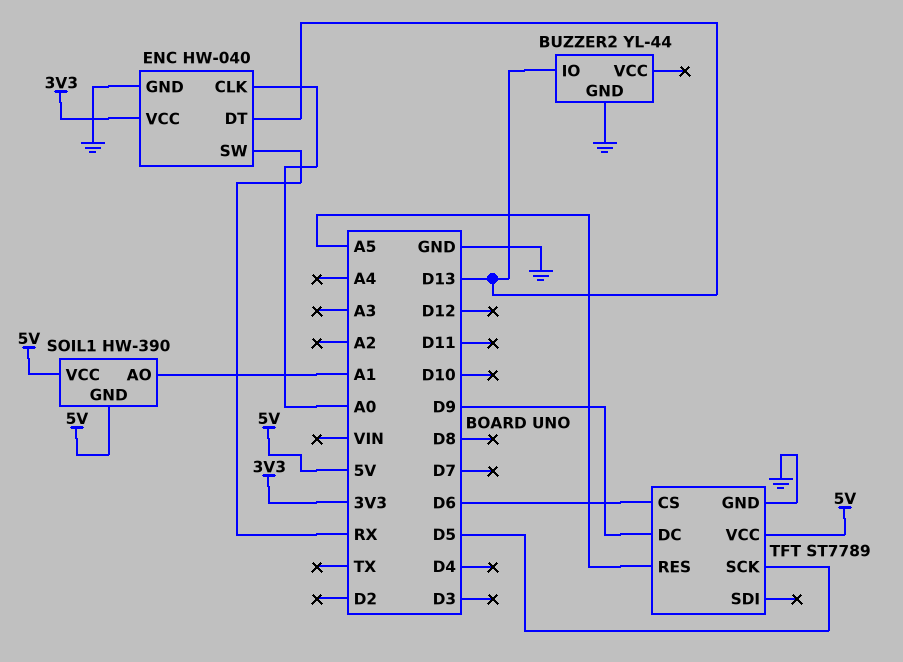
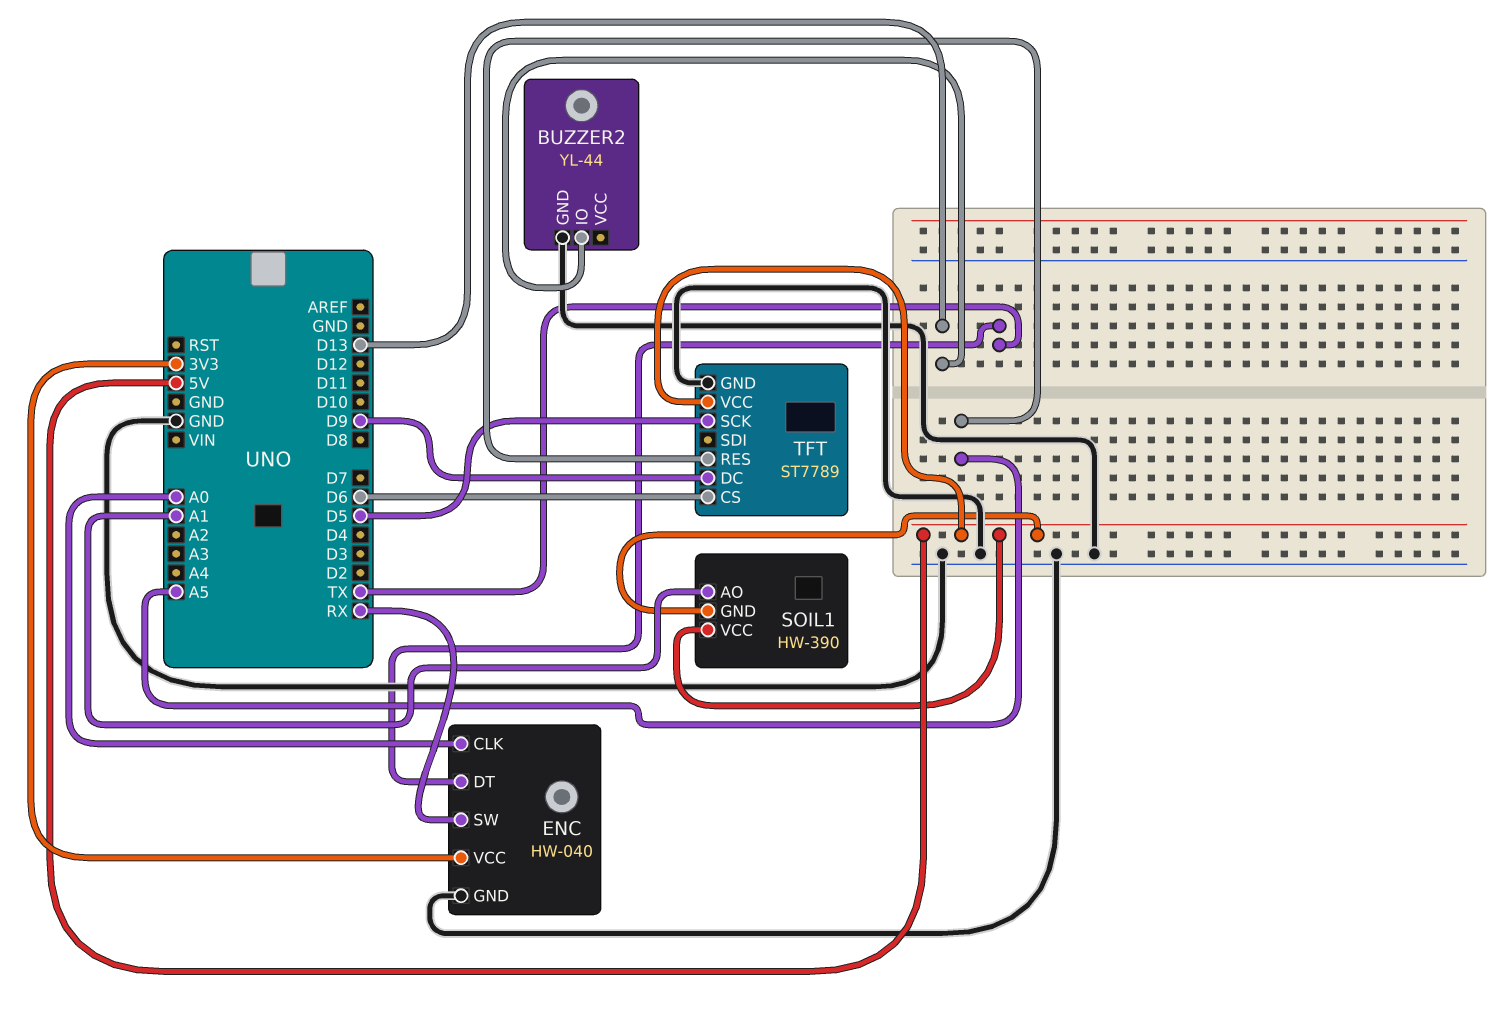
ENC pin DT: D13 -> TX

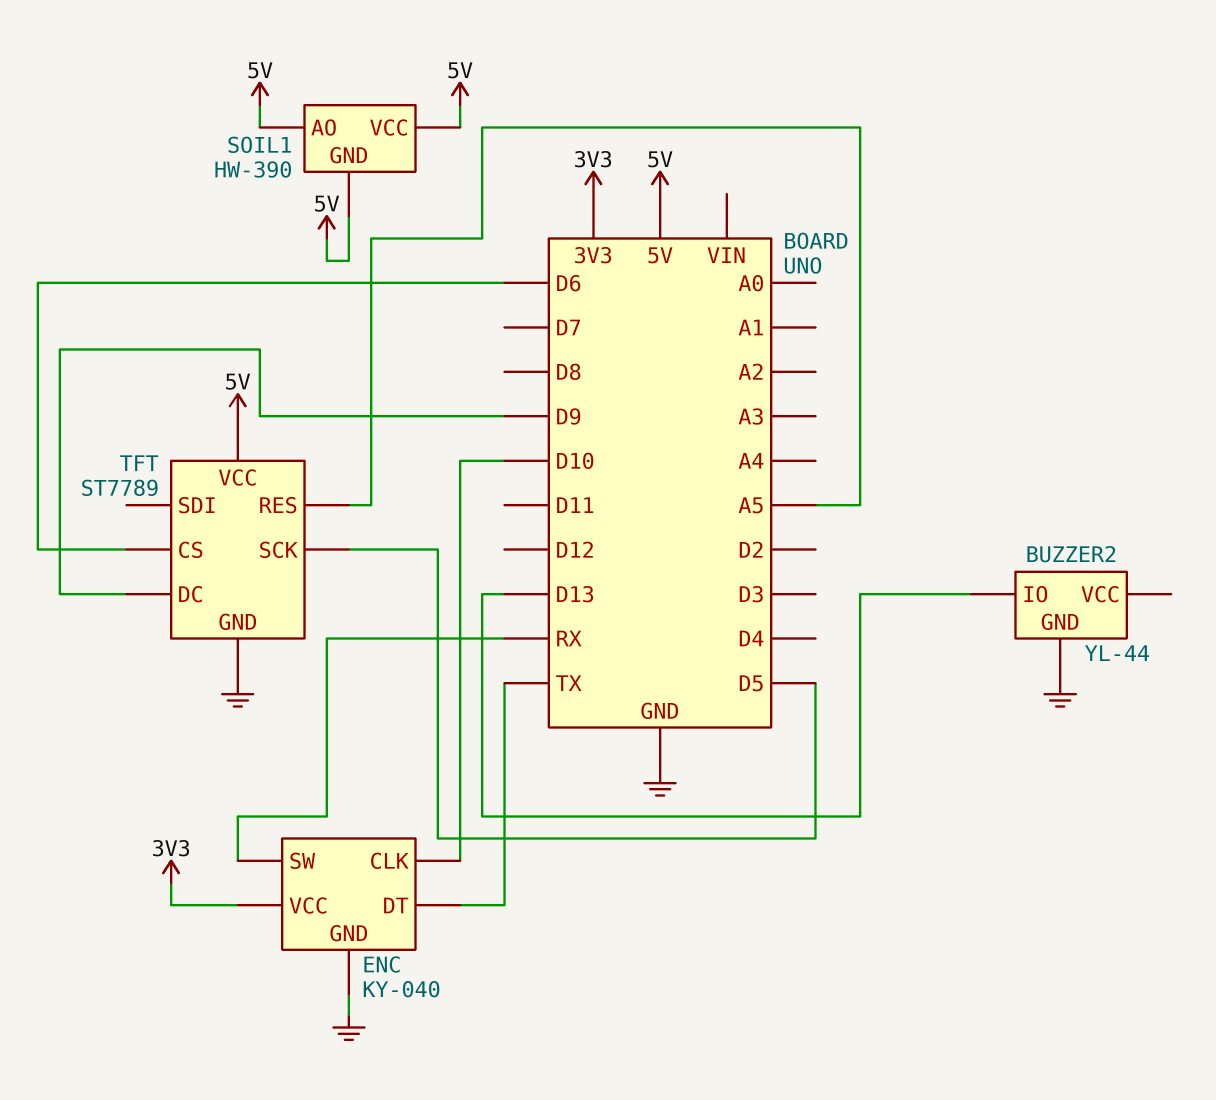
ENC: HW-040 -> KY-040
ENC pin CLK: A0 -> D10
SOIL1 pin AO: A1 -> 5V

